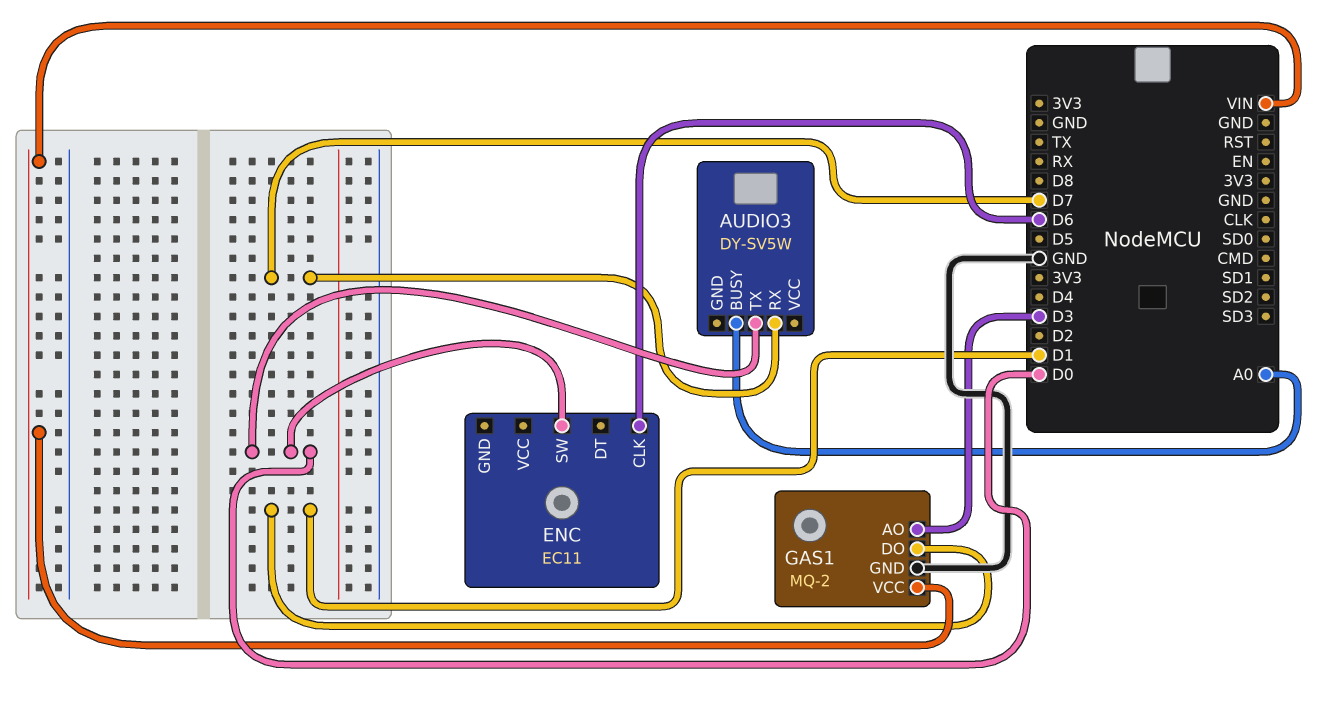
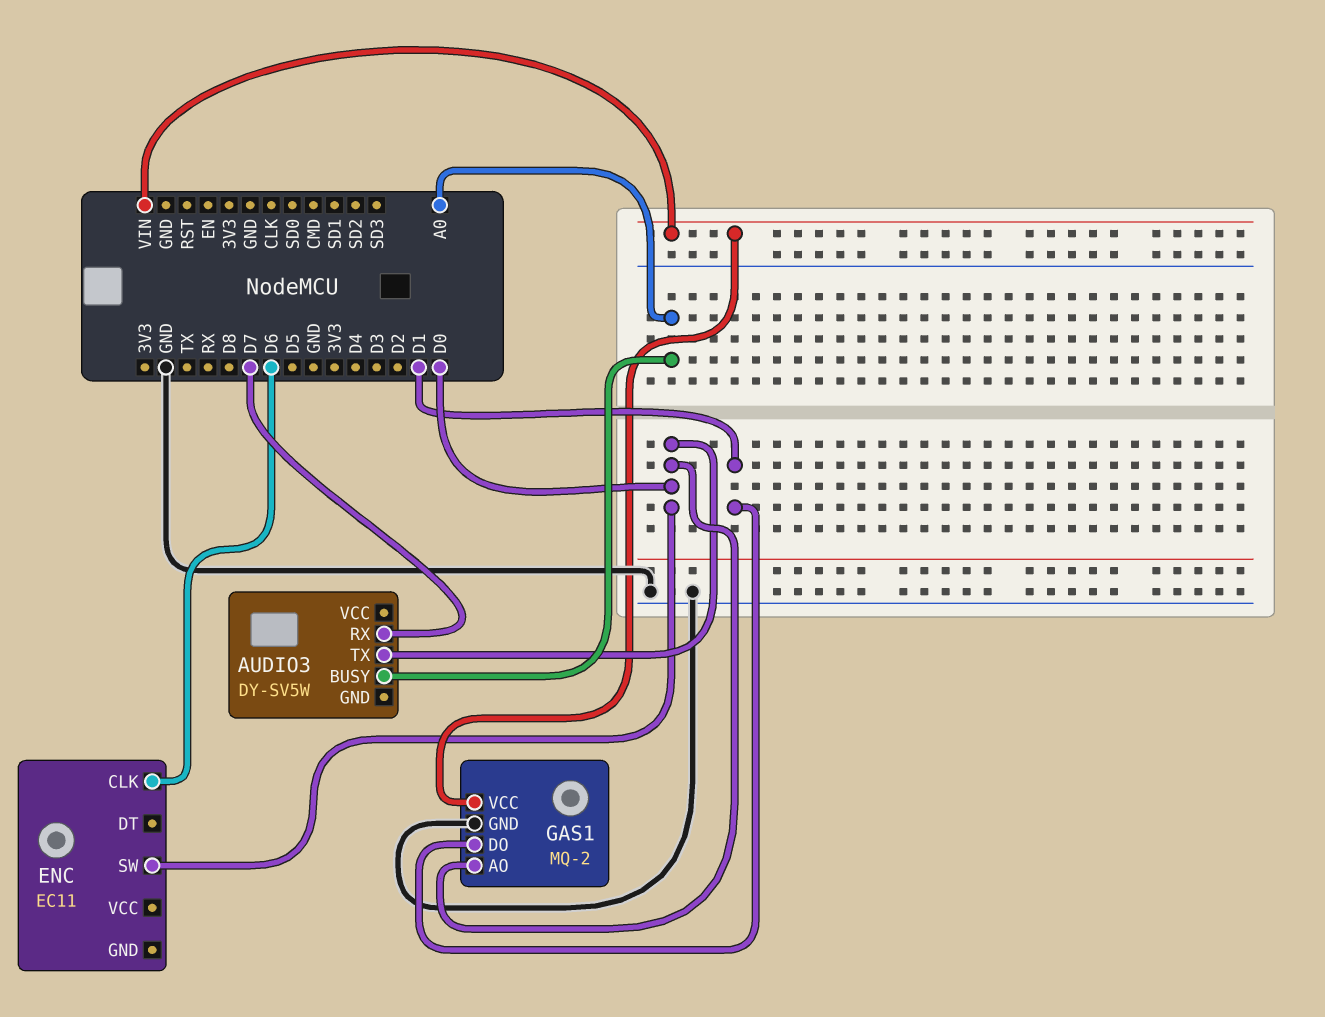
GAS1 pin AO: D3 -> D0

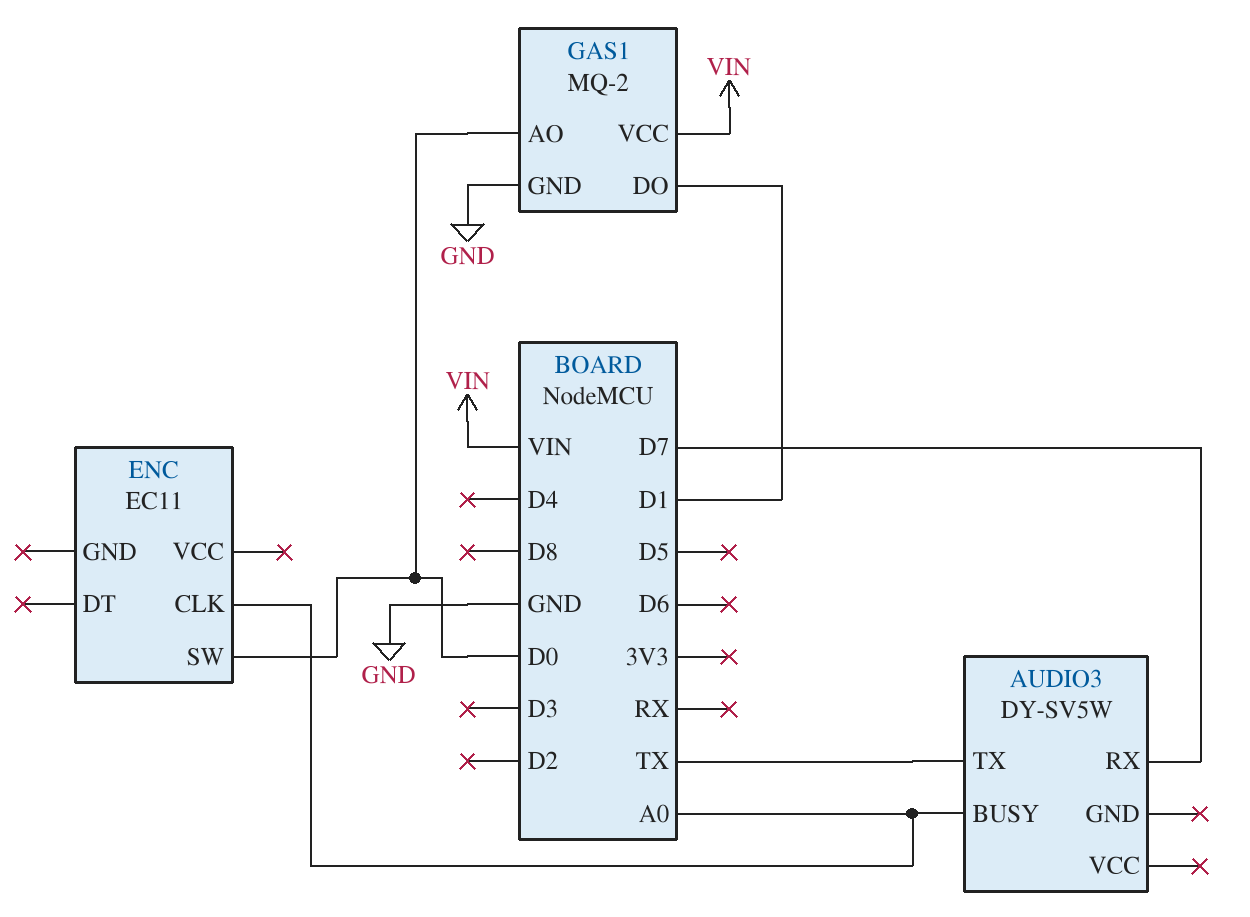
AUDIO3 pin TX: D0 -> TX
ENC pin CLK: D6 -> A0

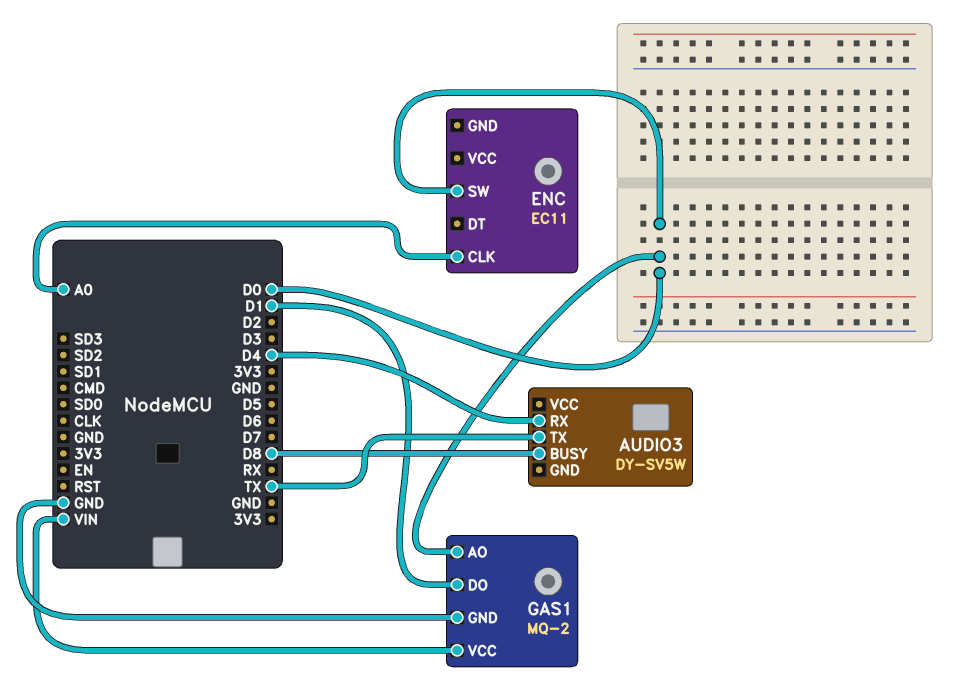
AUDIO3 pin BUSY: A0 -> D8
AUDIO3 pin RX: D7 -> D4

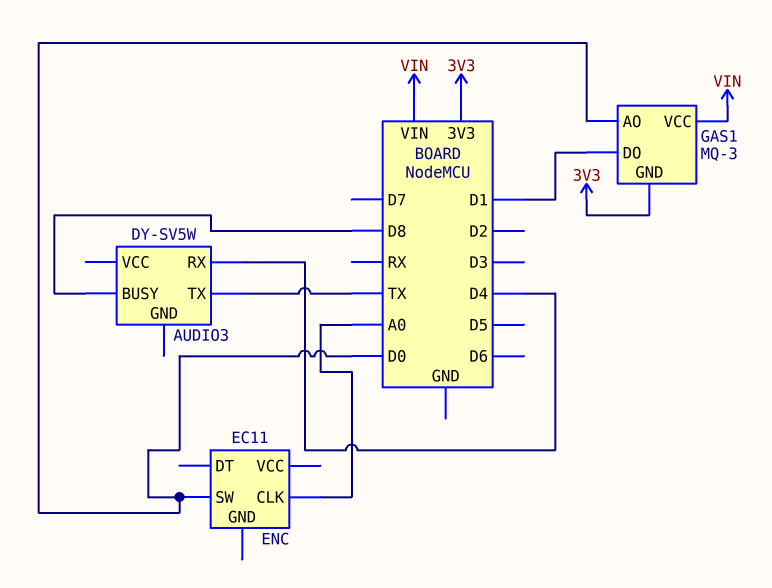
GAS1: MQ-2 -> MQ-3
GAS1 pin GND: GND -> 3V3

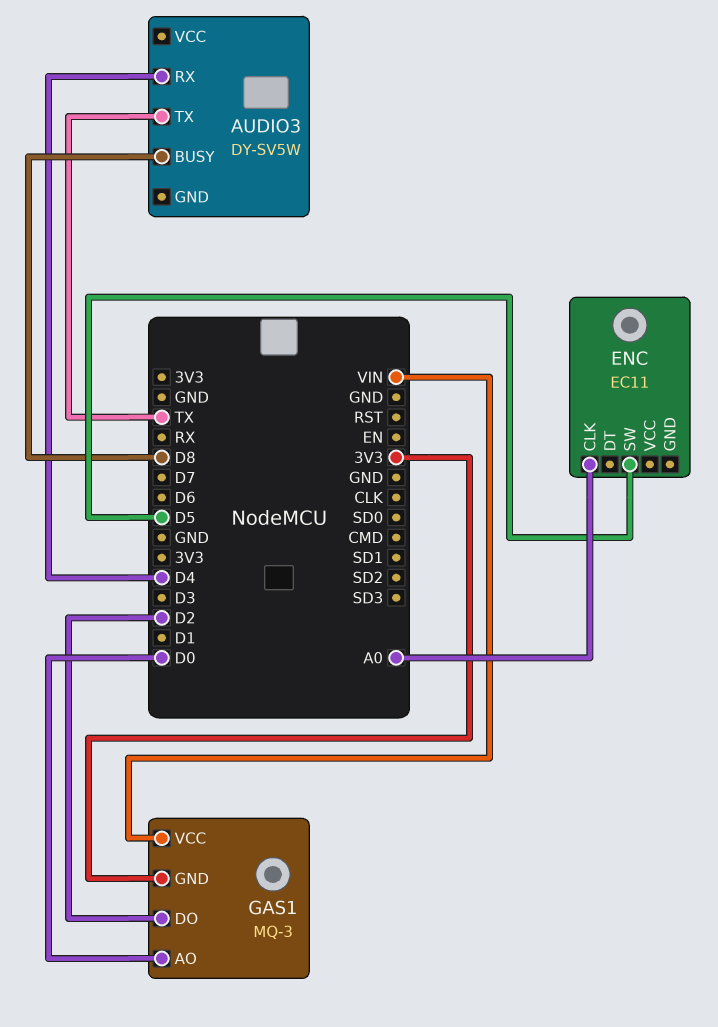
ENC pin SW: D0 -> D5
GAS1 pin DO: D1 -> D2

